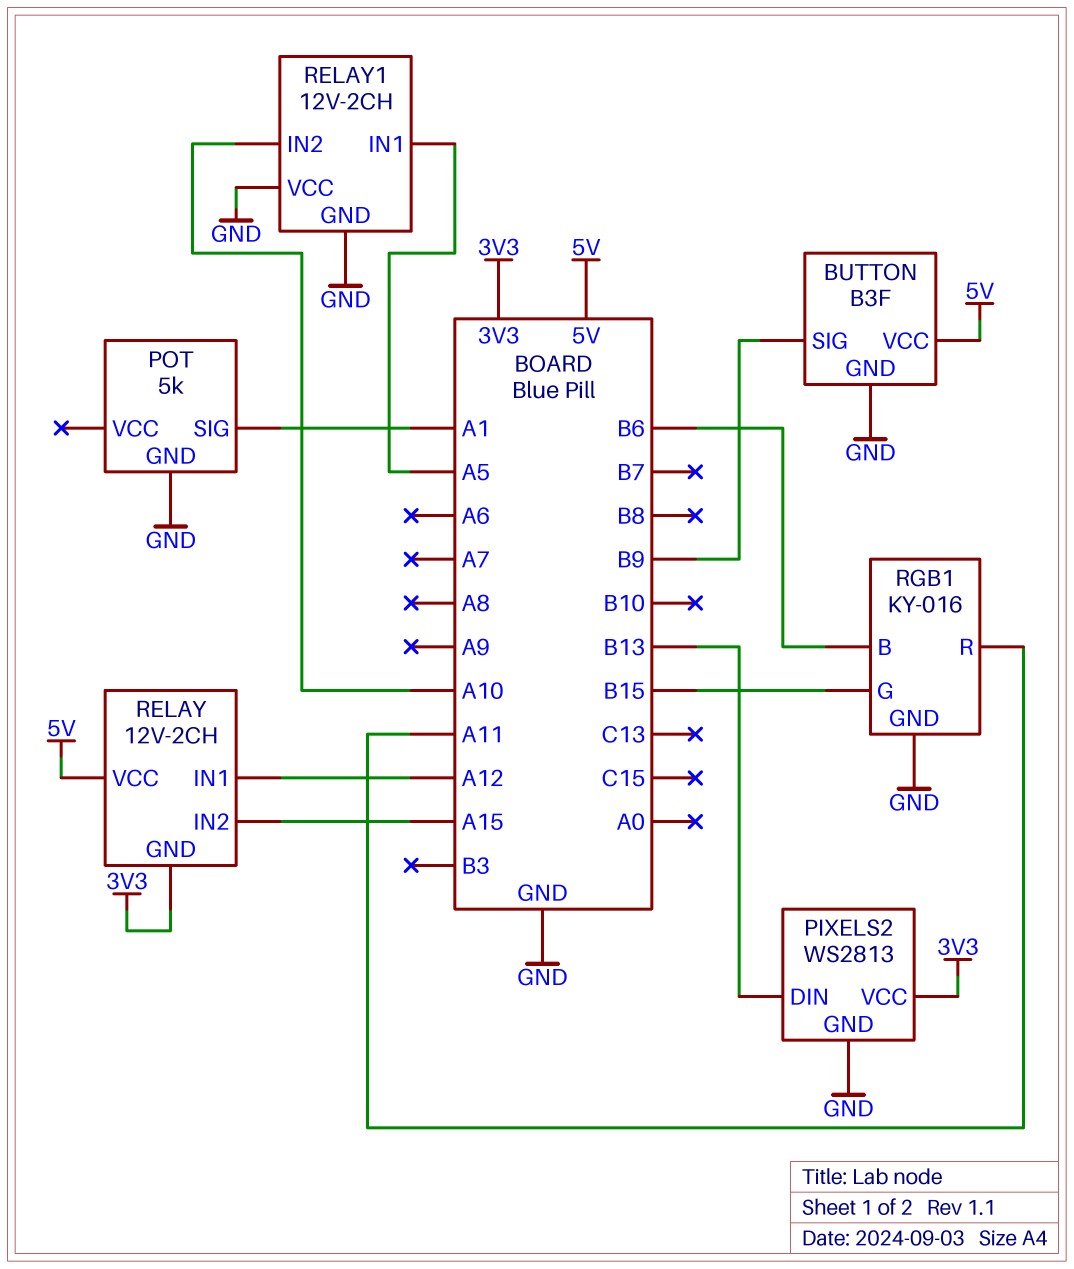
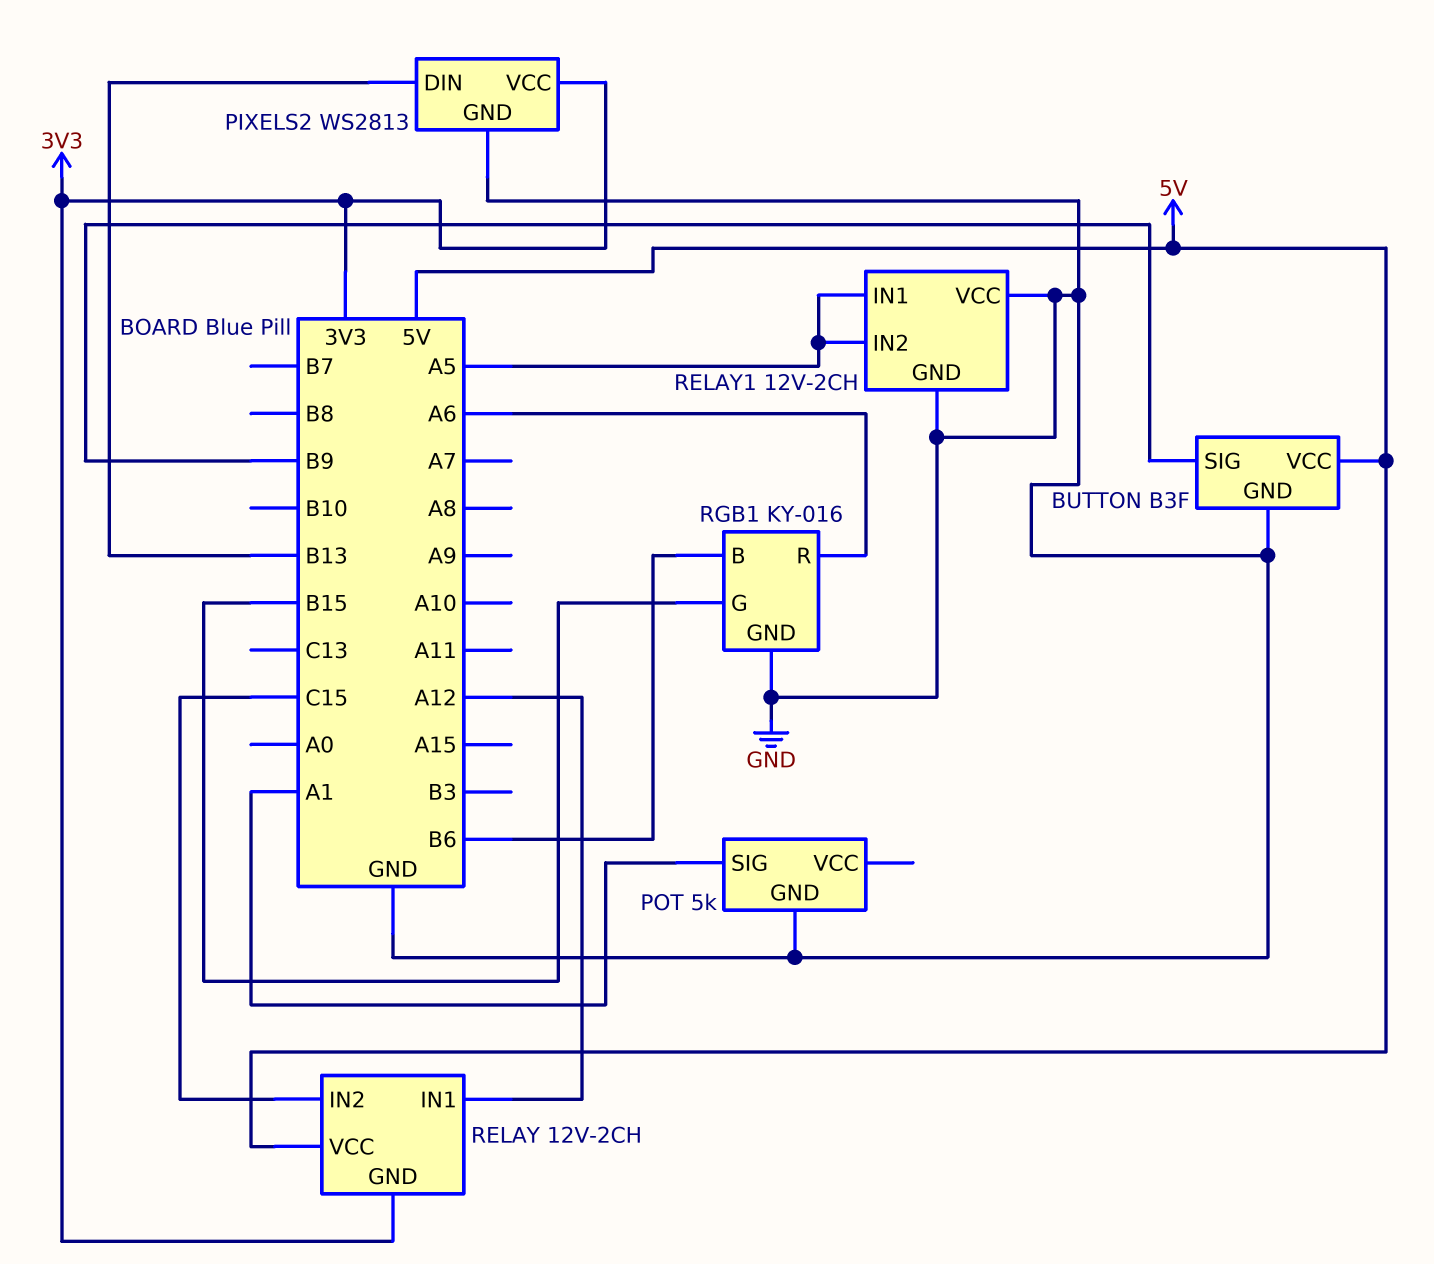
RELAY pin IN2: A15 -> C15
RELAY1 pin IN2: A10 -> A5
RGB1 pin R: A11 -> A6

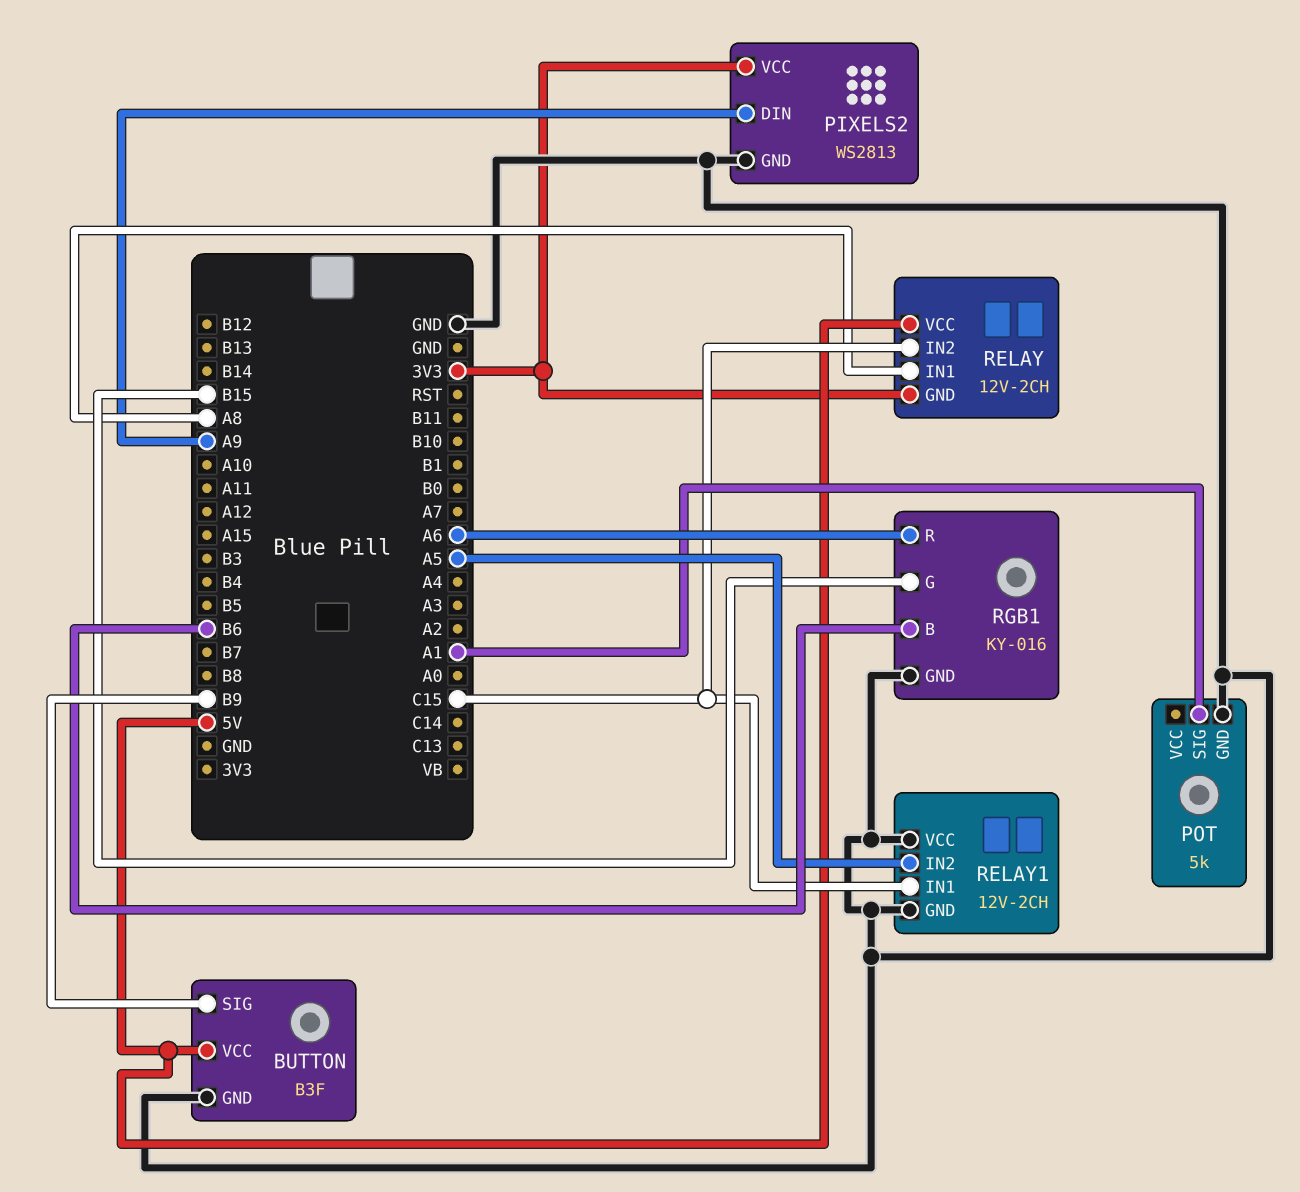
PIXELS2 pin DIN: B13 -> A9
RELAY pin IN1: A12 -> A8
RELAY1 pin IN1: A5 -> C15

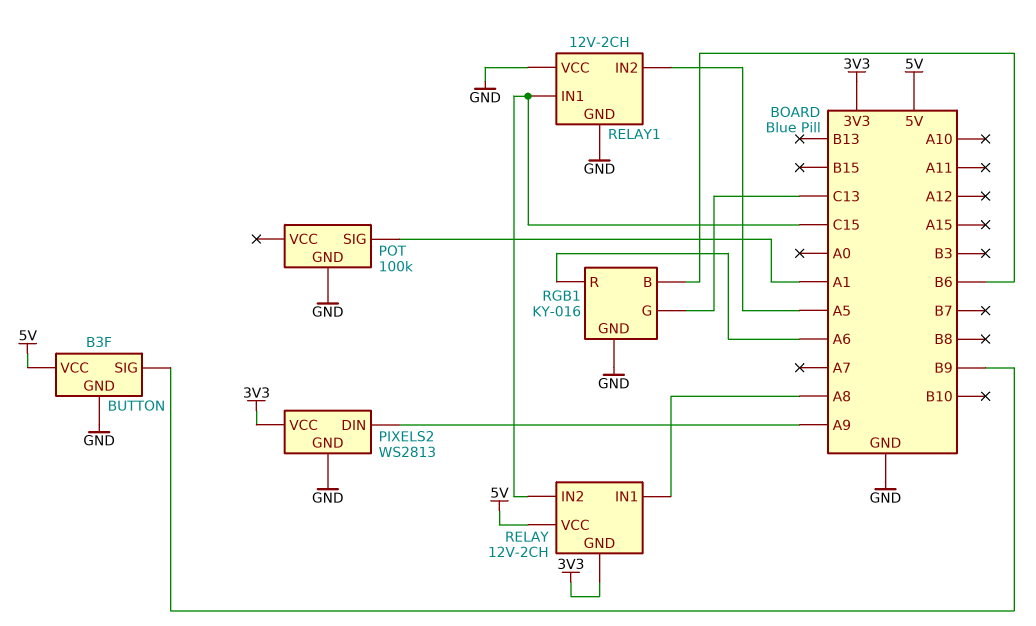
POT: 5k -> 100k
RGB1 pin G: B15 -> C13

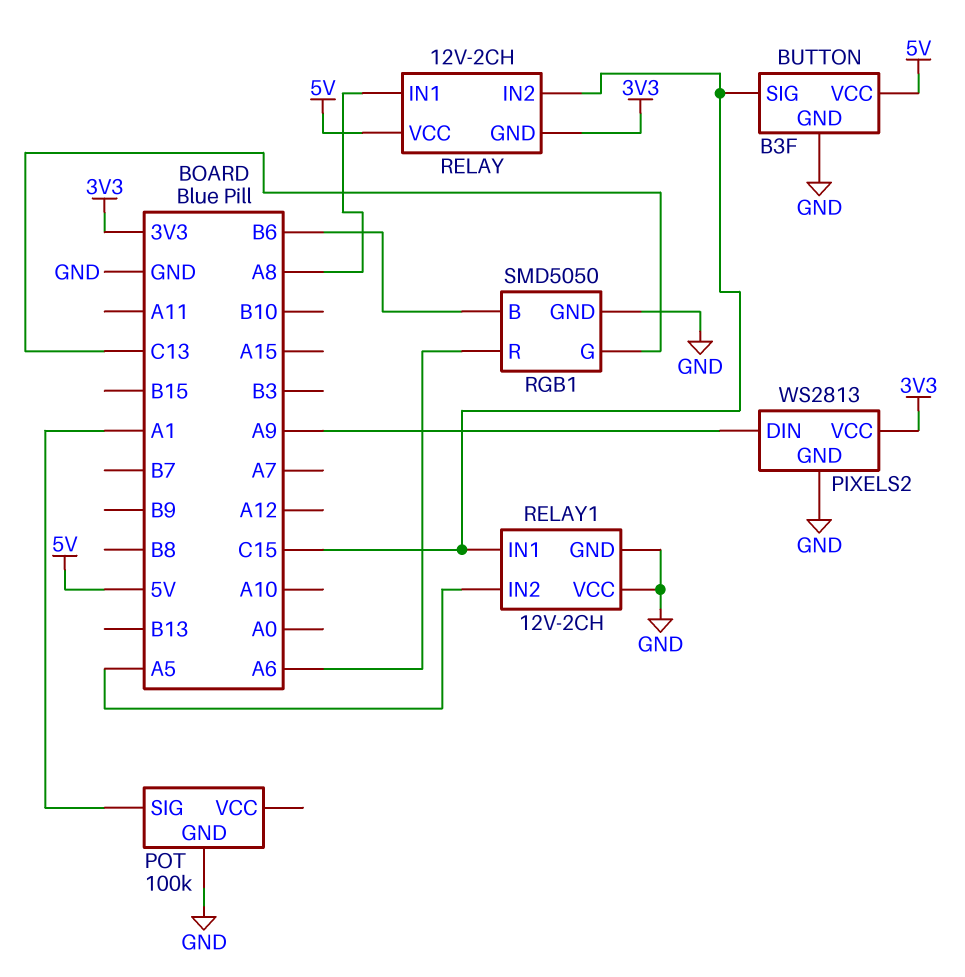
BUTTON pin SIG: B9 -> C15
RGB1: KY-016 -> SMD5050

